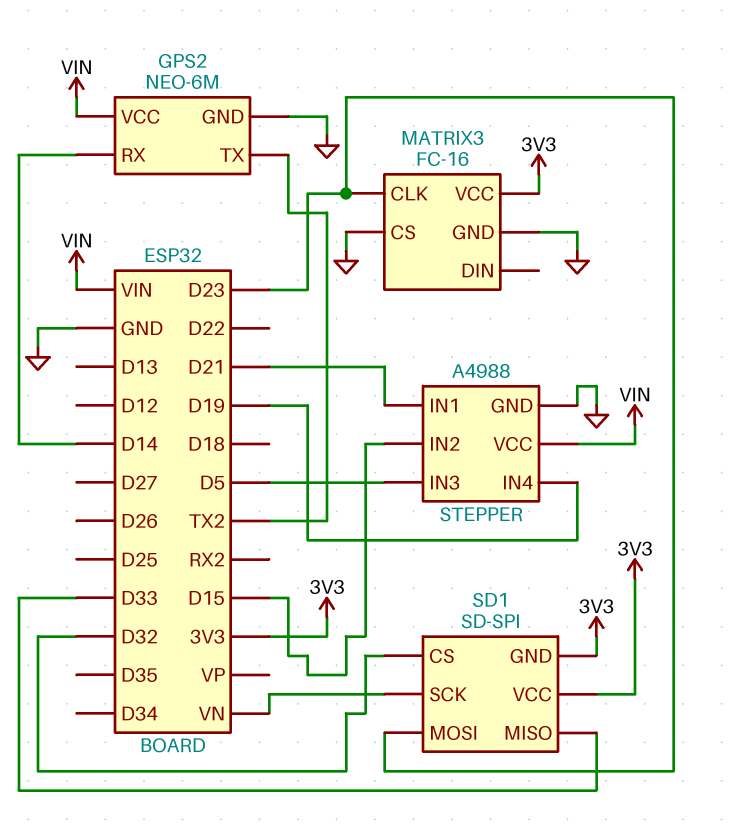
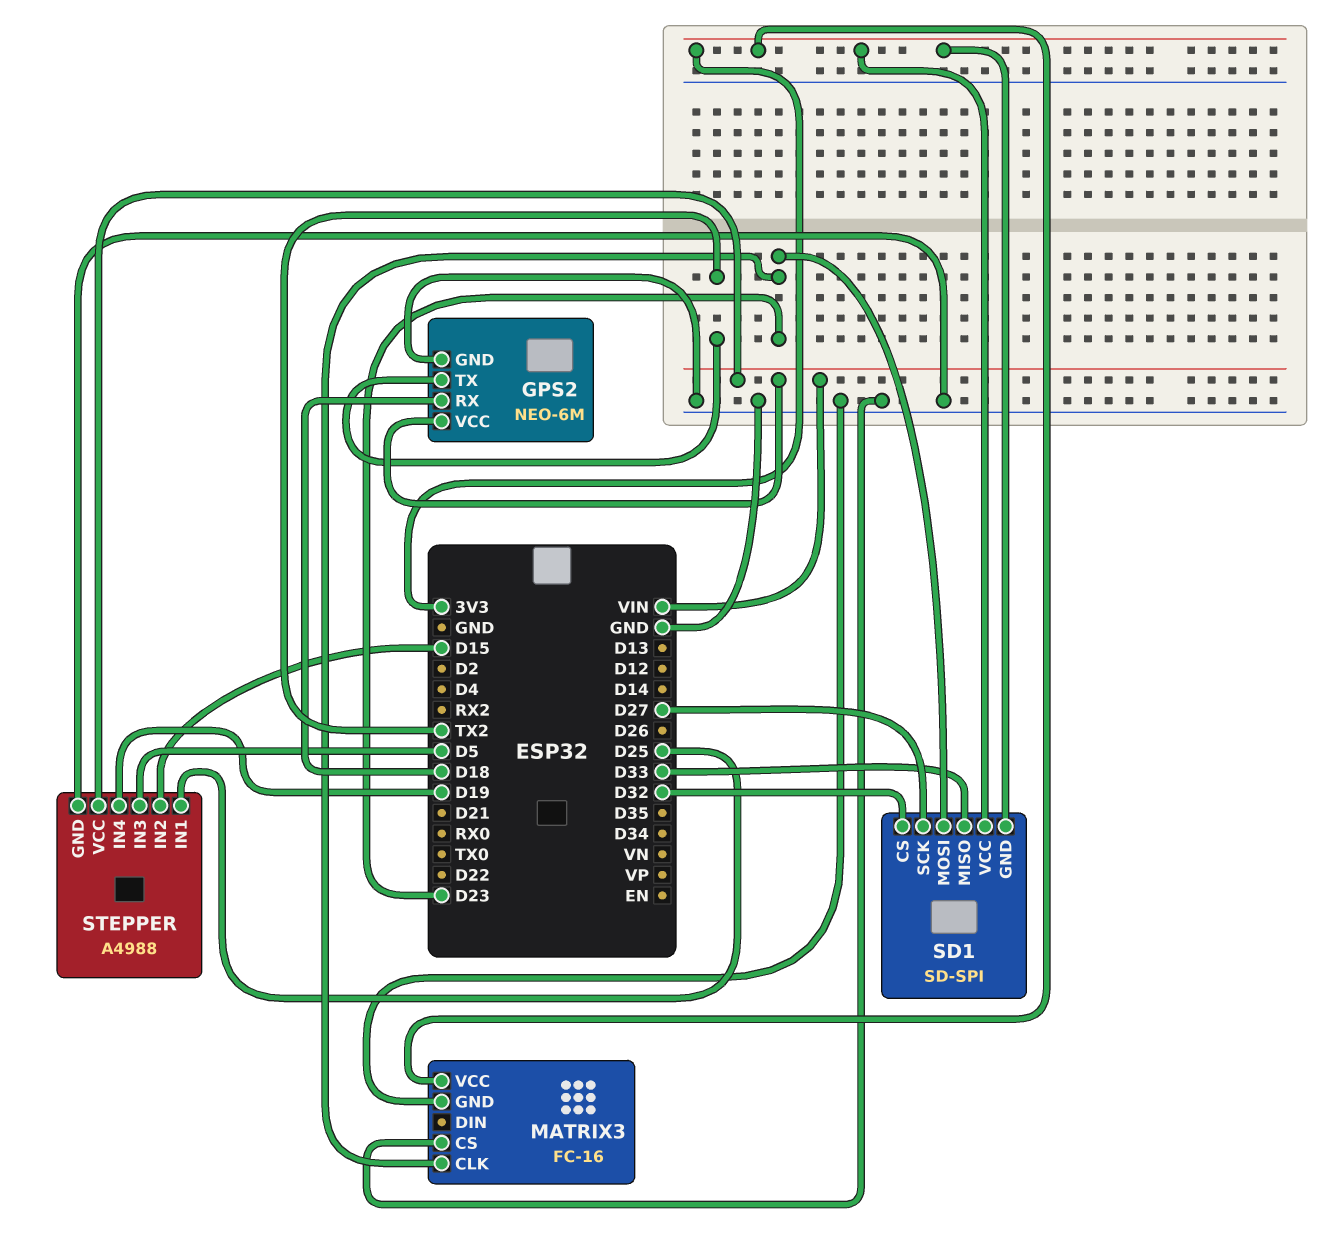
GPS2 pin RX: D14 -> D18
SD1 pin SCK: VN -> D27
STEPPER pin IN1: D21 -> D25

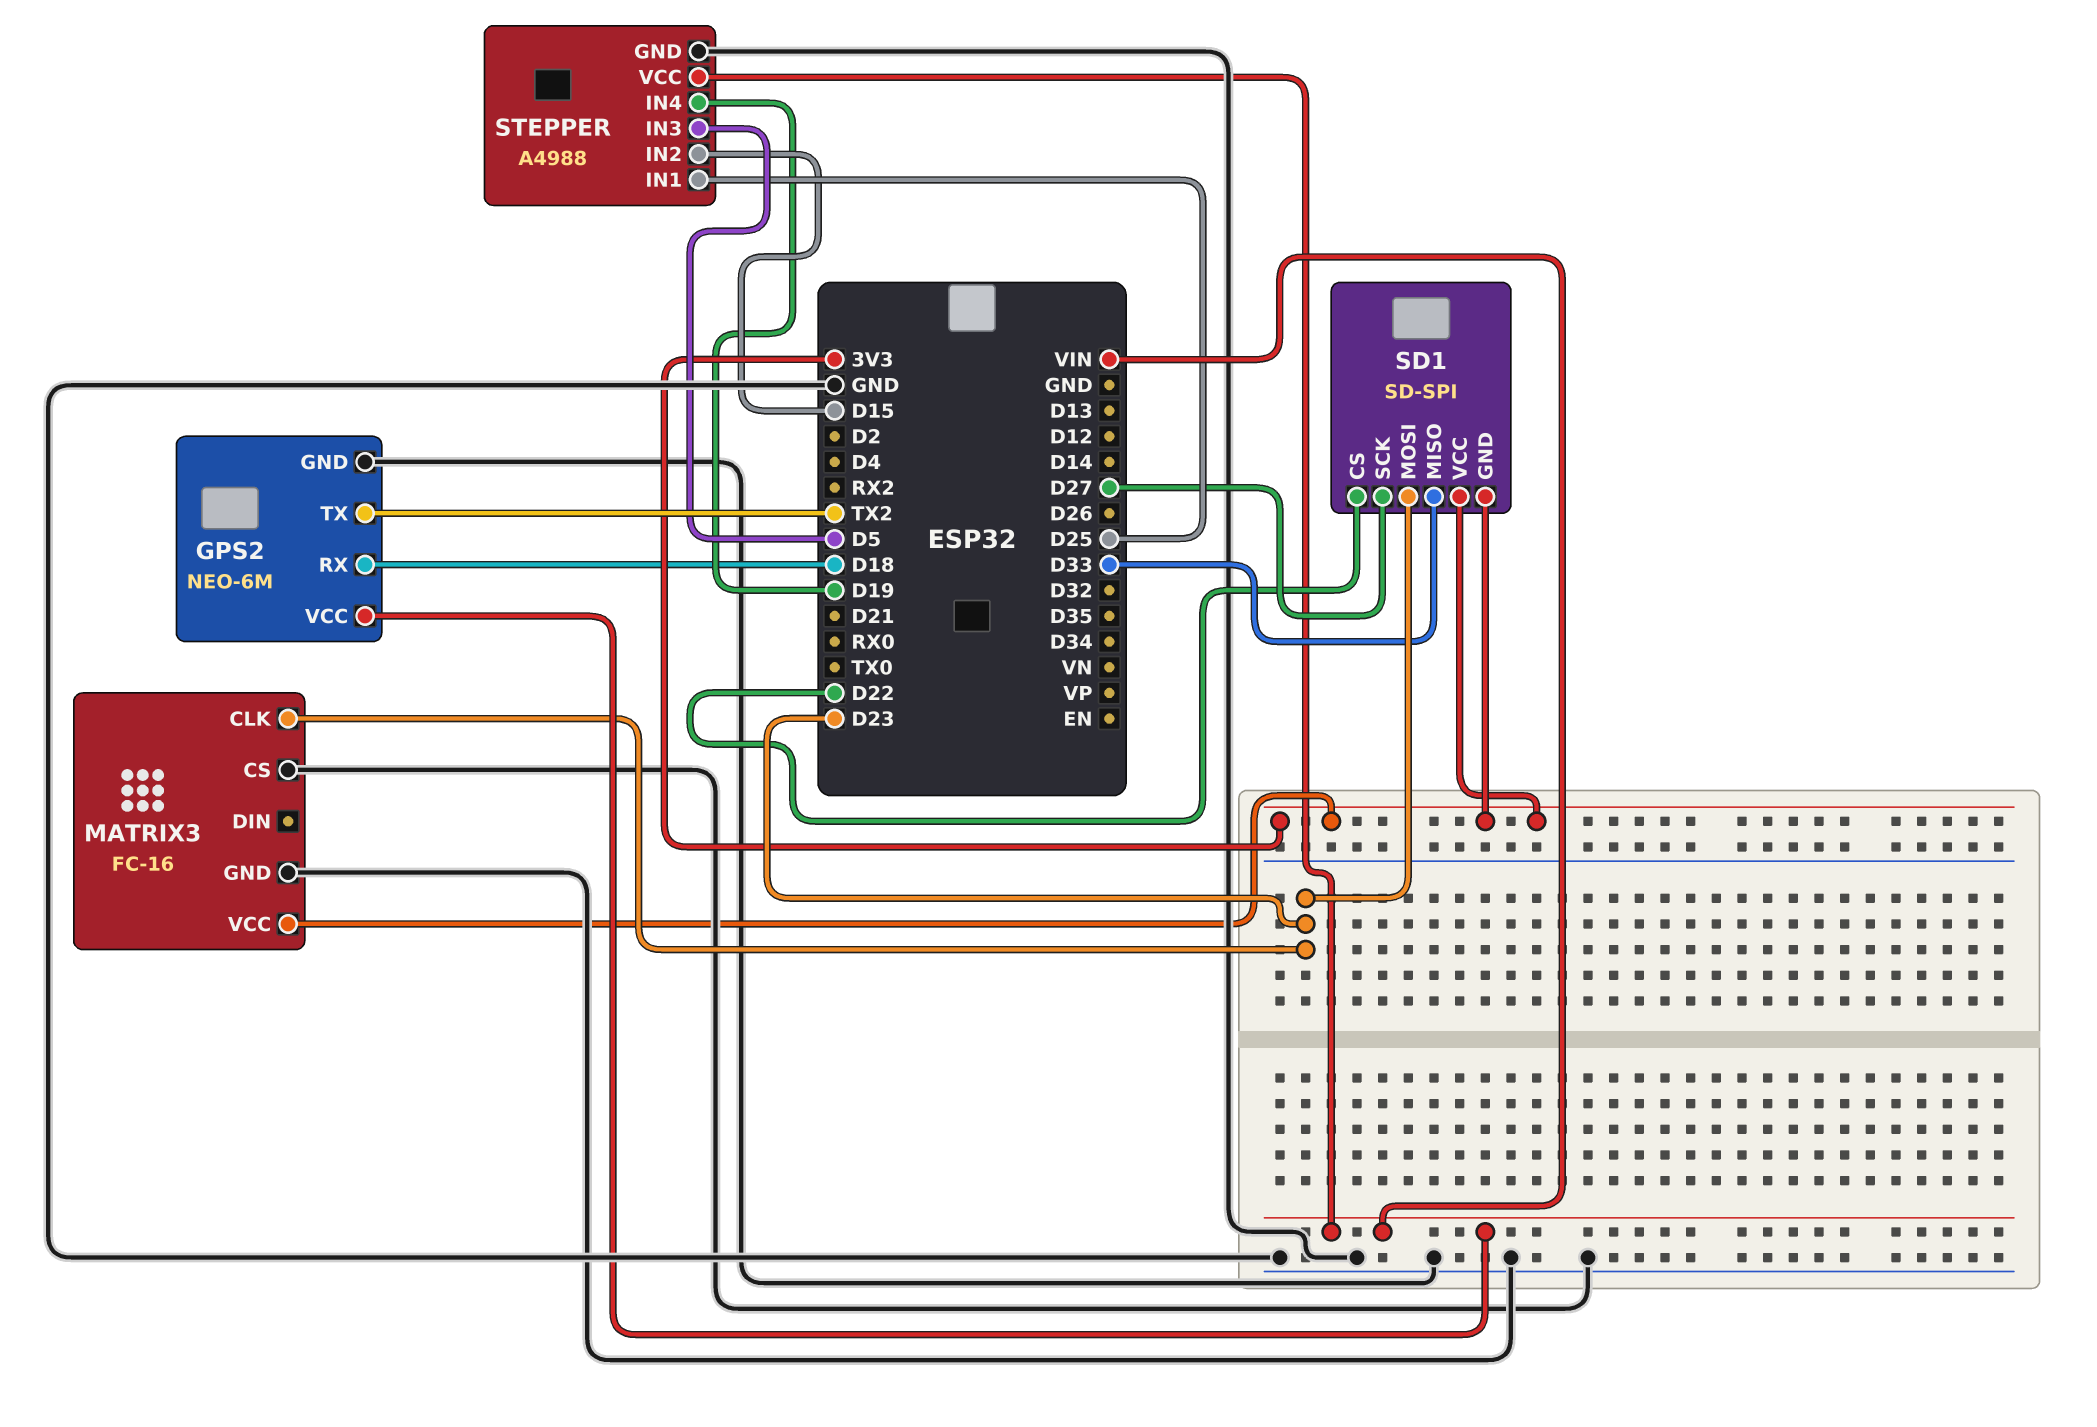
SD1 pin CS: D32 -> D22

